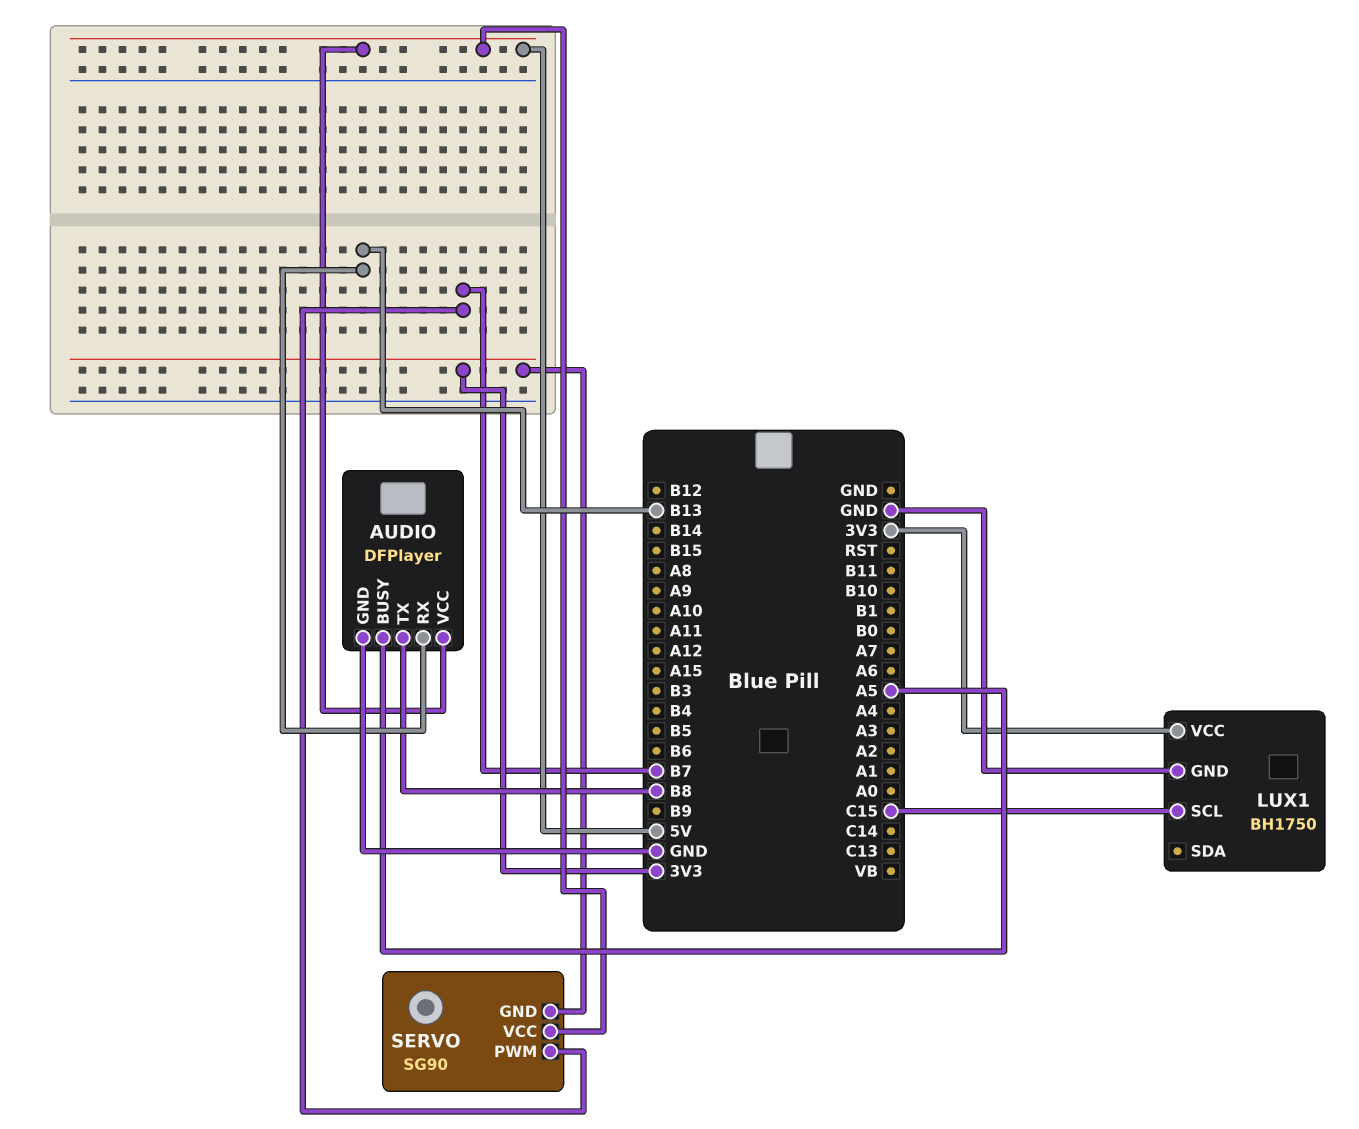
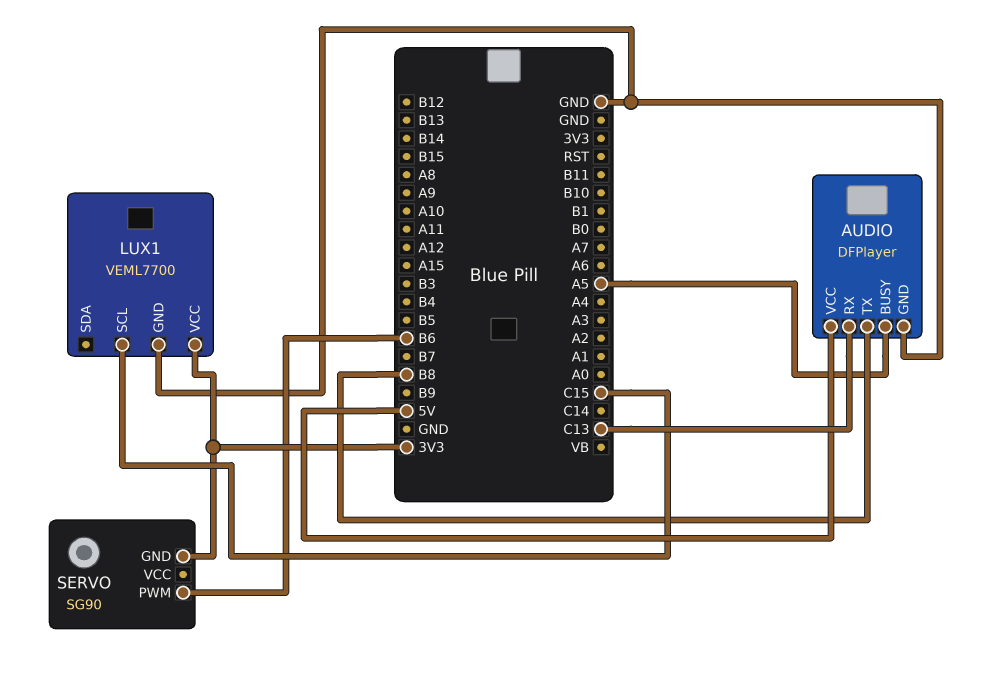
AUDIO pin RX: B13 -> C13
LUX1: BH1750 -> VEML7700
SERVO pin PWM: B7 -> B6
SERVO pin VCC: 5V -> none

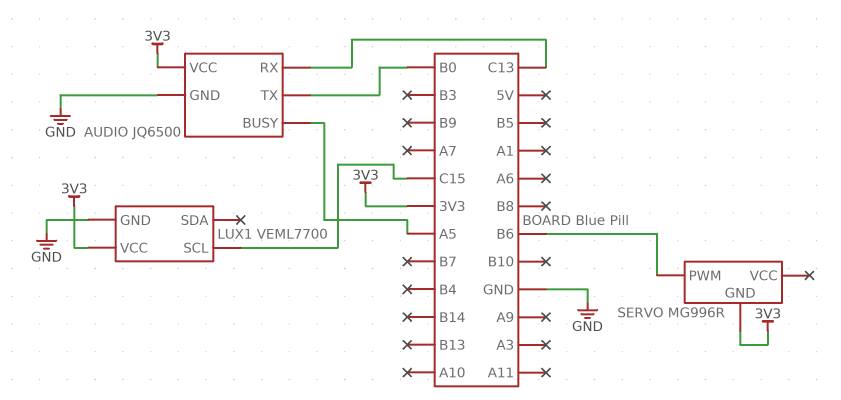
AUDIO: DFPlayer -> JQ6500
AUDIO pin TX: B8 -> B0
AUDIO pin VCC: 5V -> 3V3
SERVO: SG90 -> MG996R

